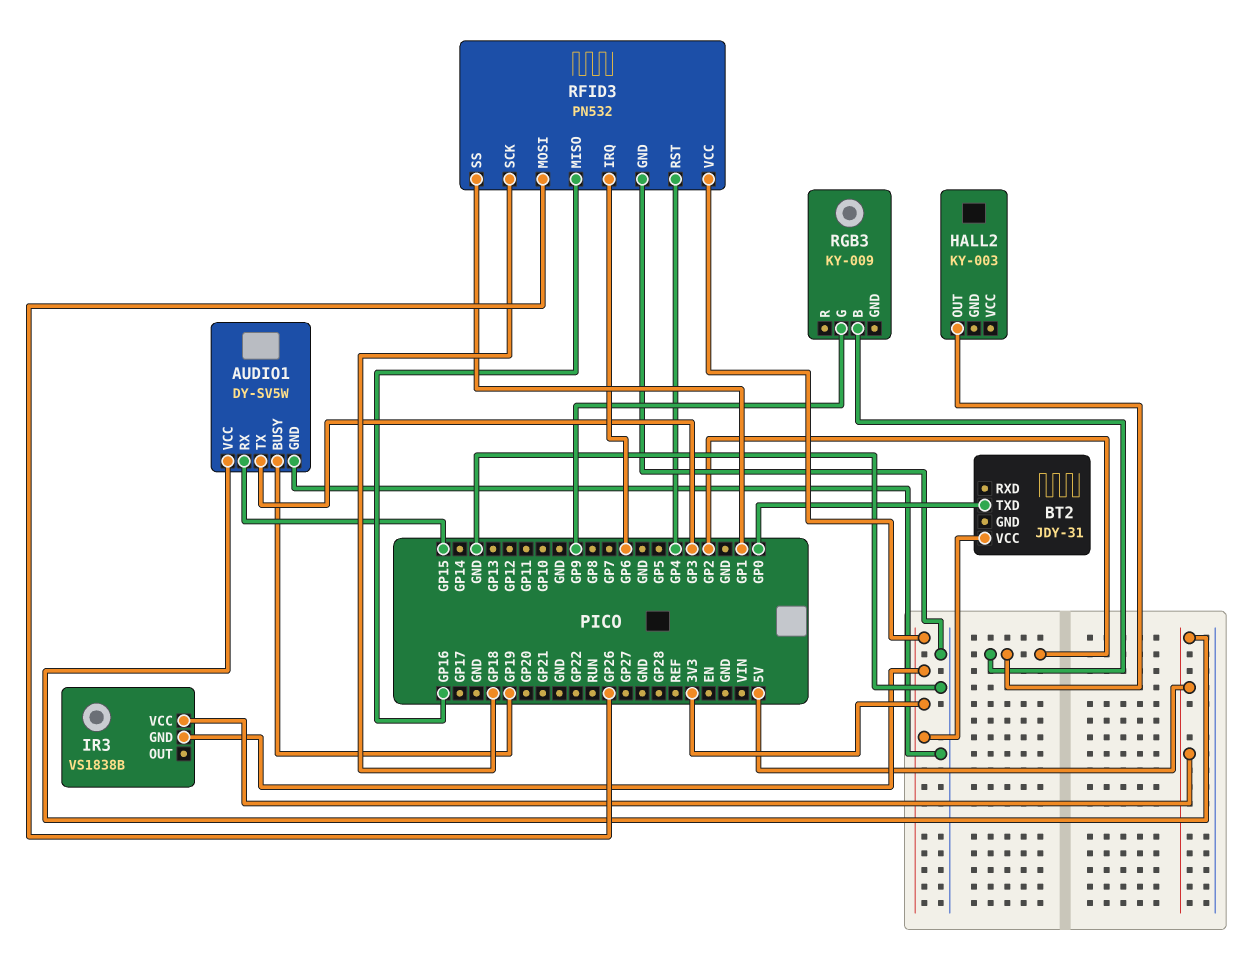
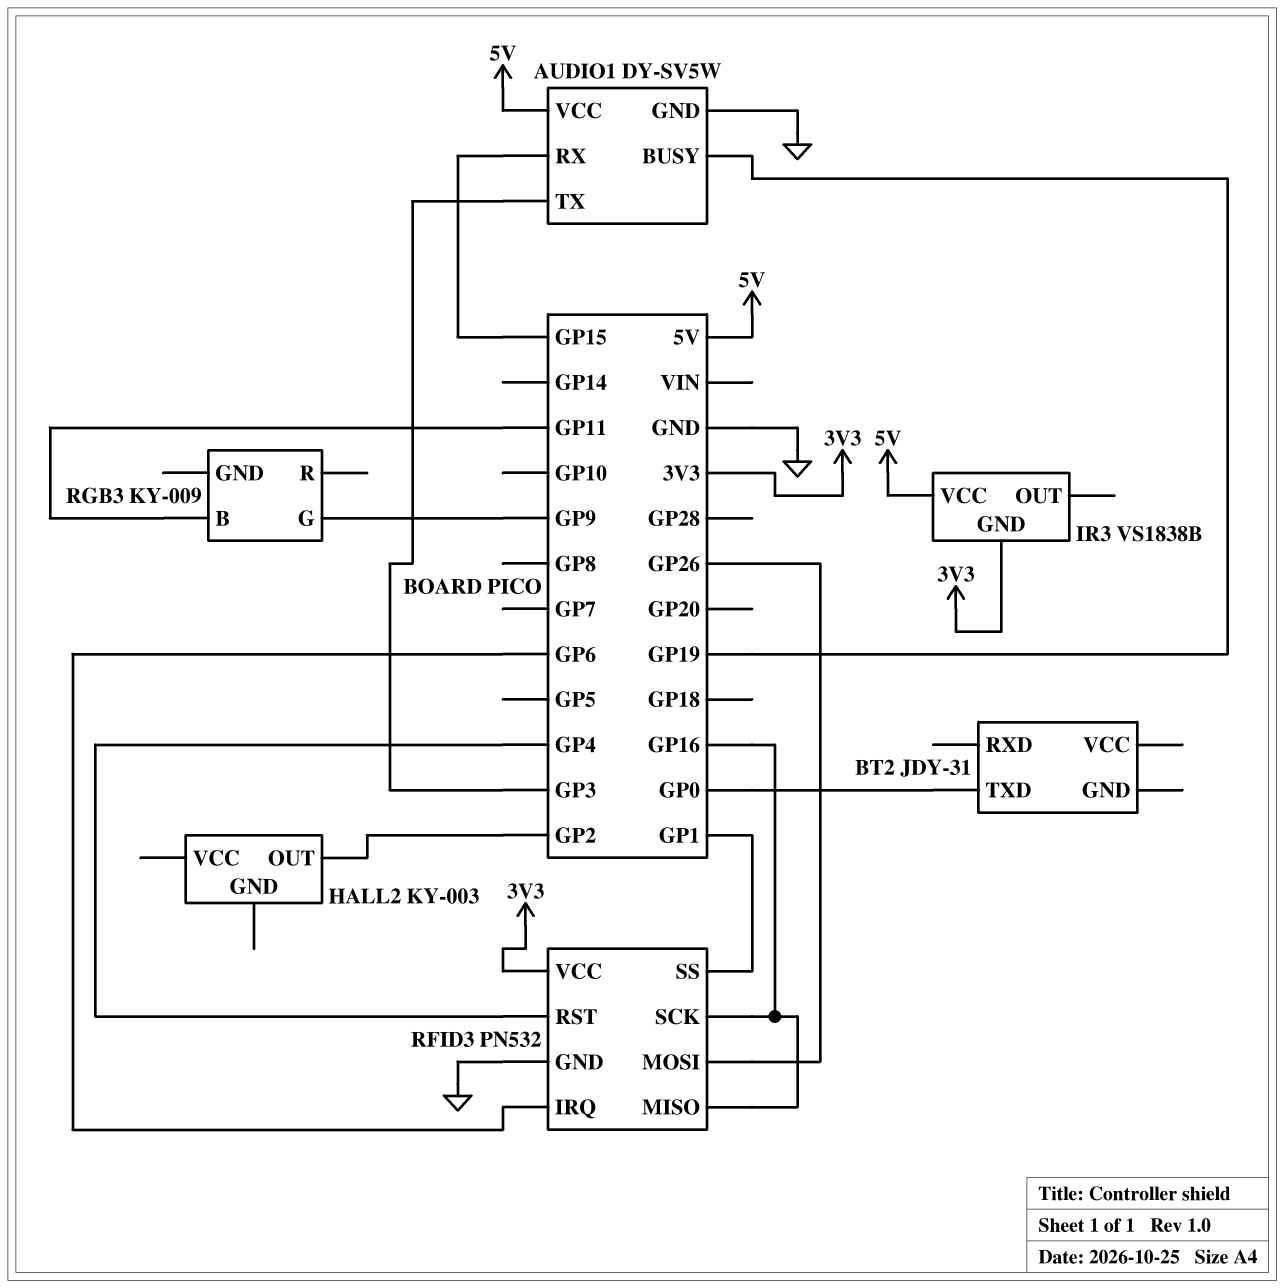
BT2 pin VCC: 3V3 -> none
RFID3 pin SCK: GP18 -> GP16
RGB3 pin B: GP2 -> GP11

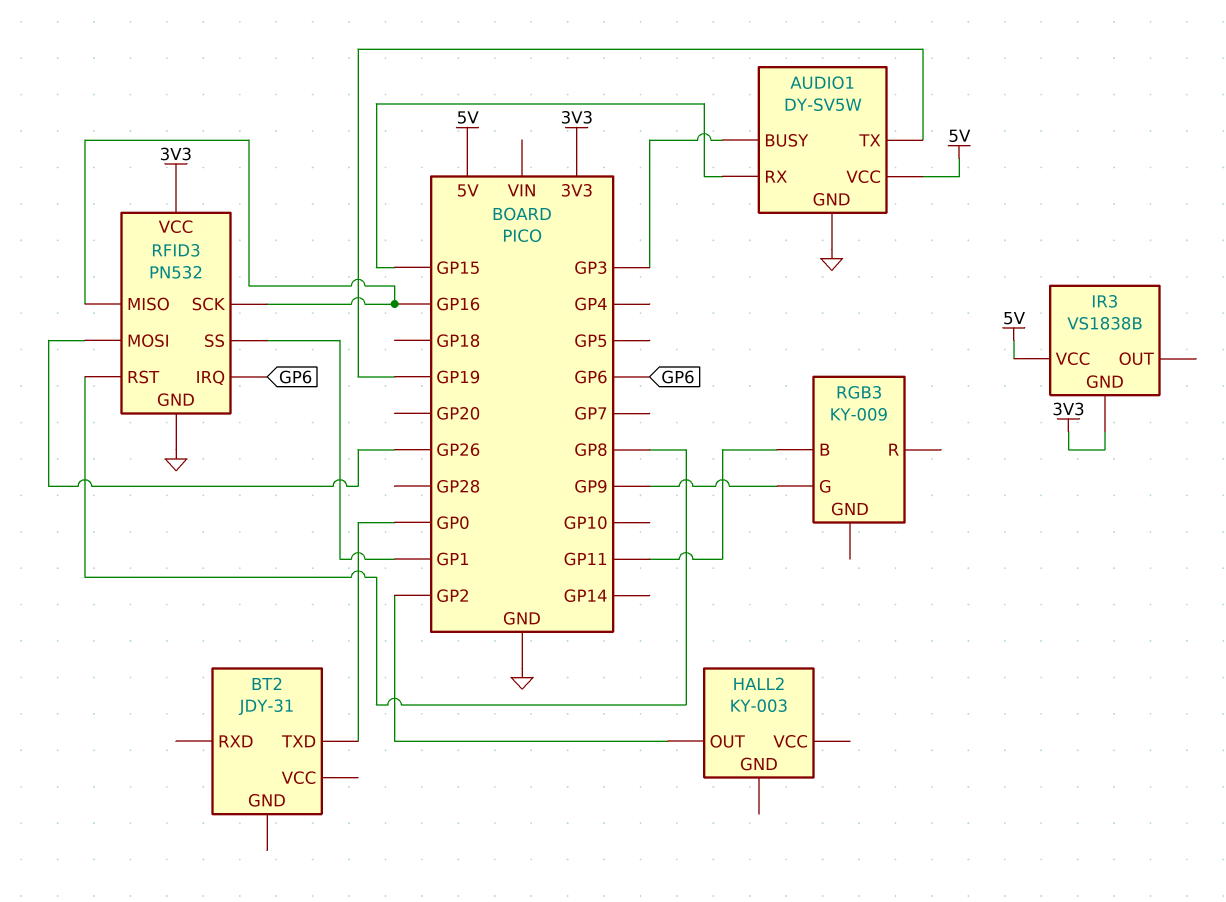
AUDIO1 pin BUSY: GP19 -> GP3
AUDIO1 pin TX: GP3 -> GP19
RFID3 pin RST: GP4 -> GP8

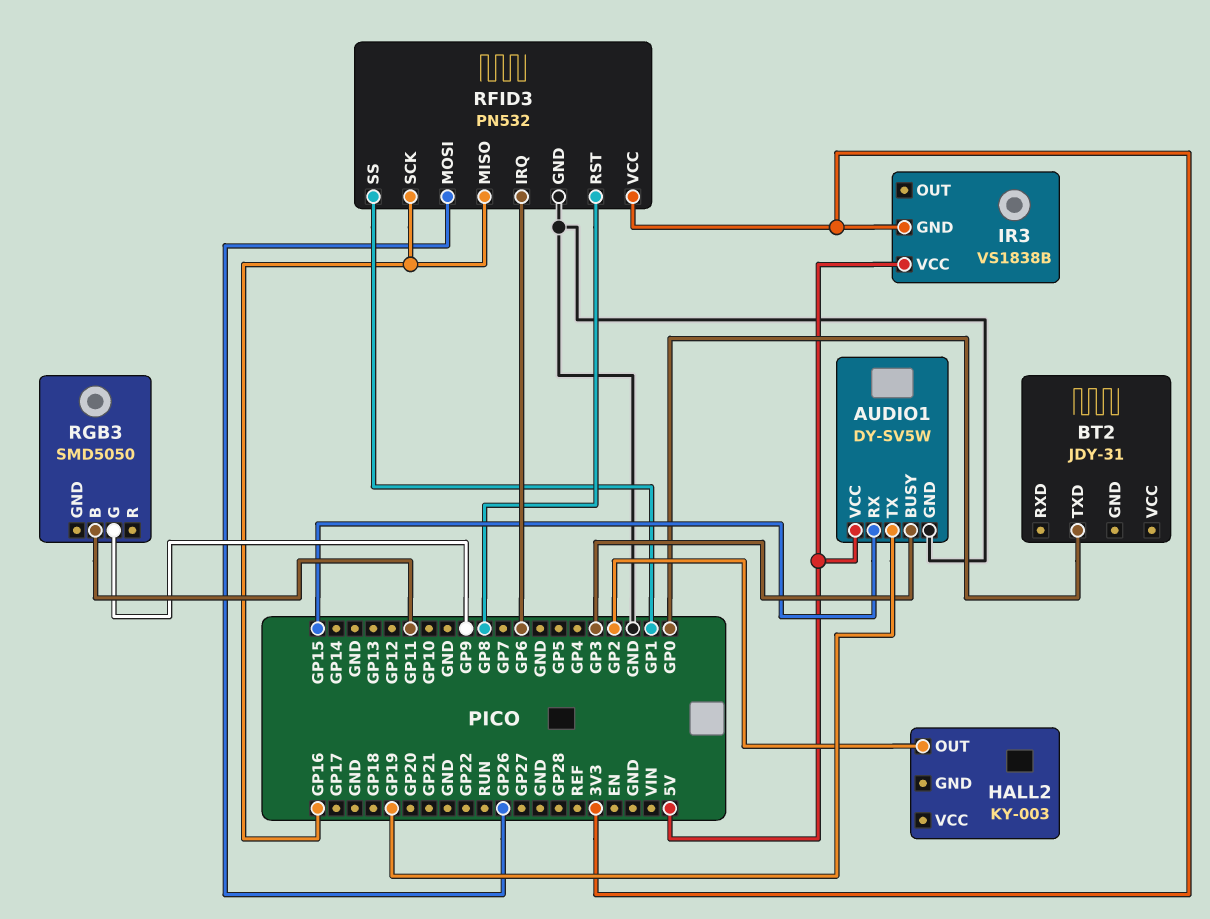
RGB3: KY-009 -> SMD5050

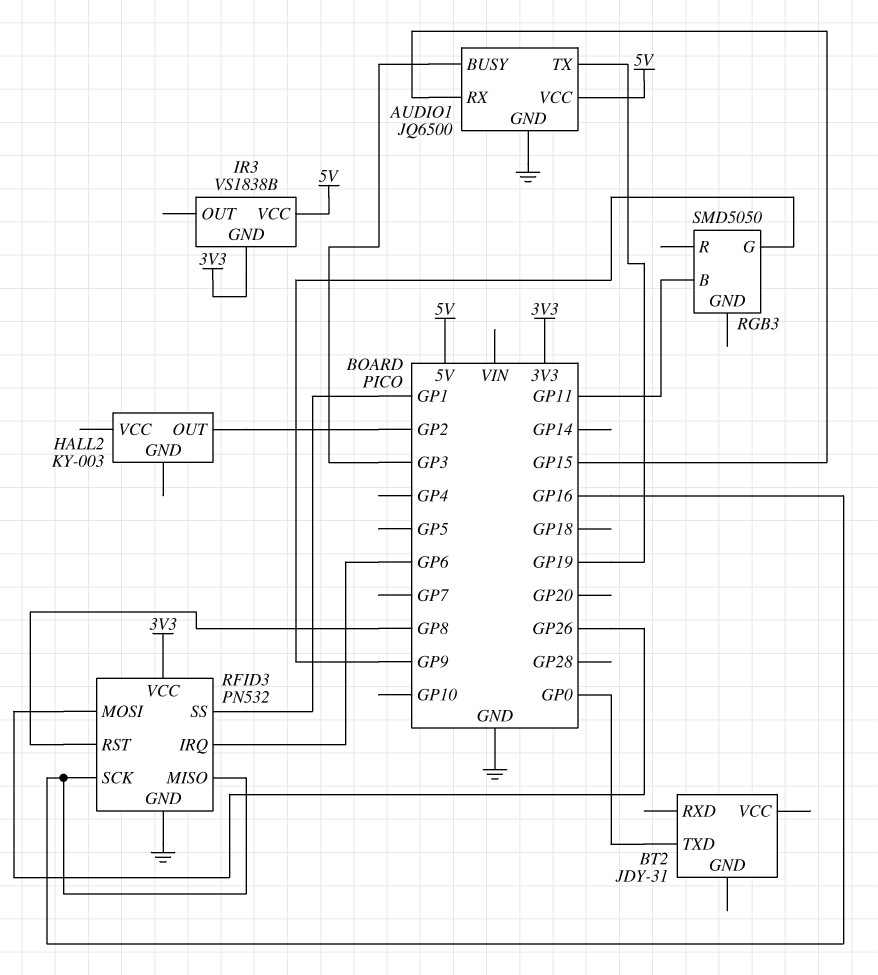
AUDIO1: DY-SV5W -> JQ6500

